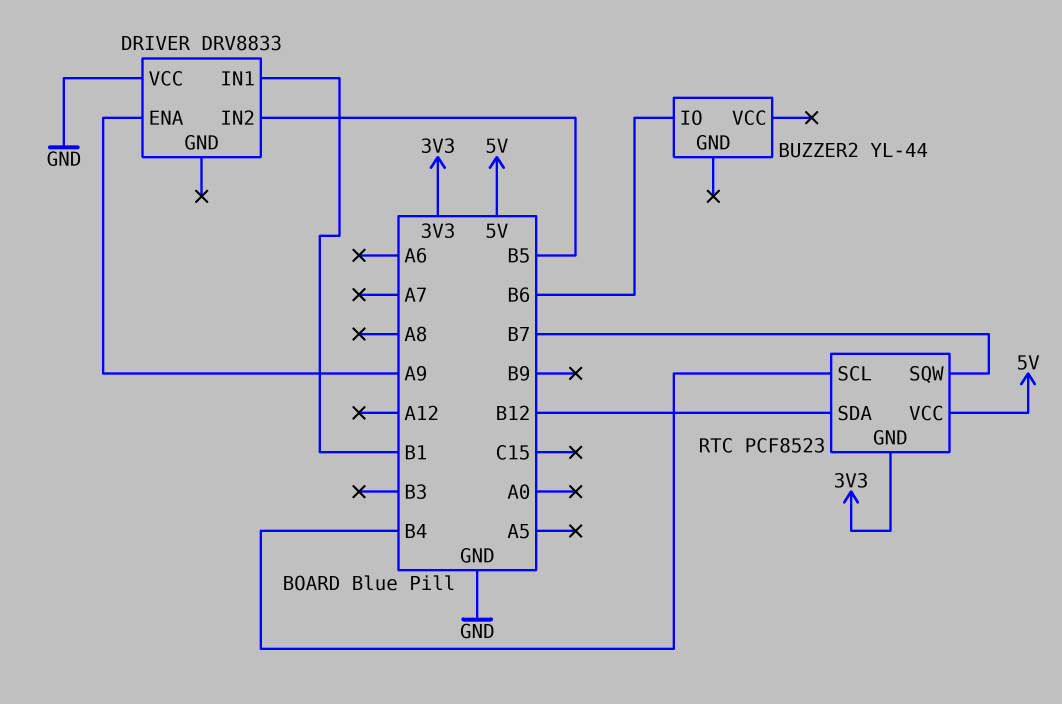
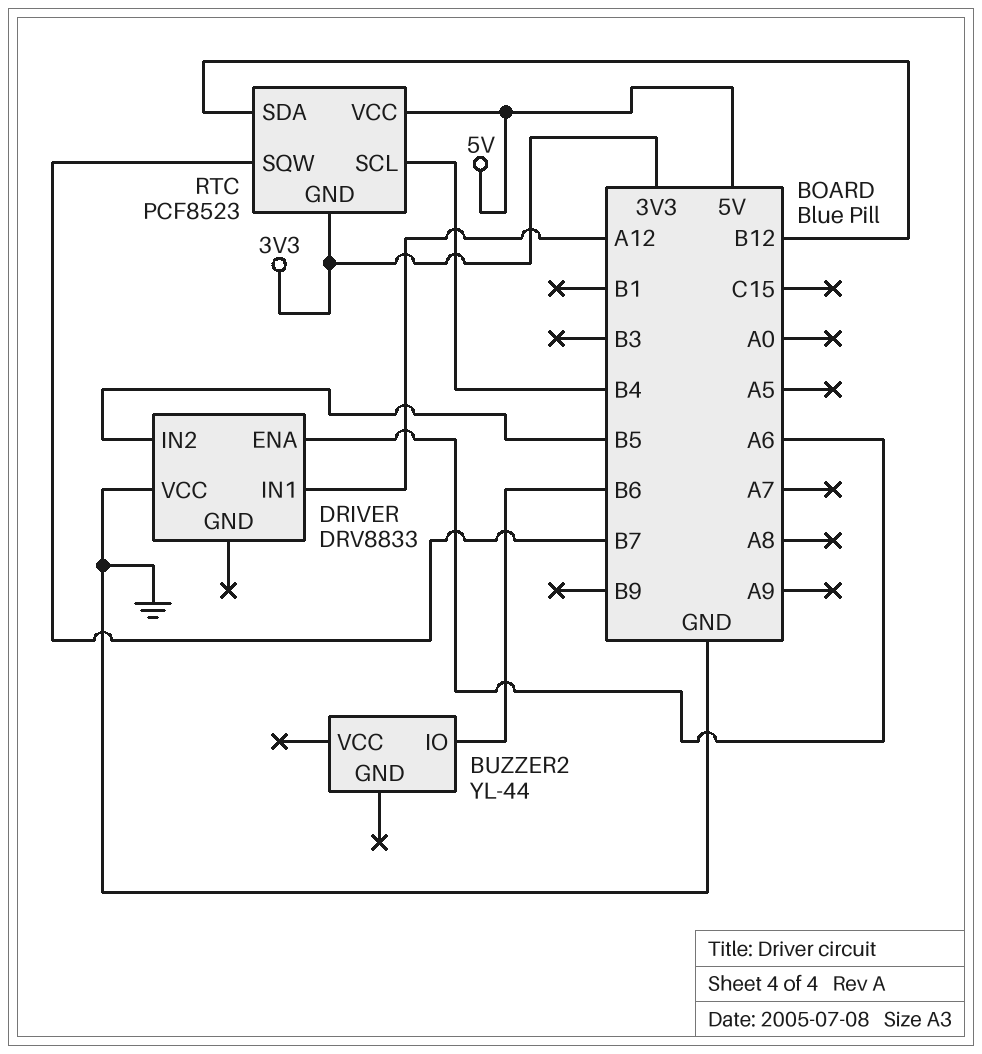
DRIVER pin ENA: A9 -> A6
DRIVER pin IN1: B1 -> A12

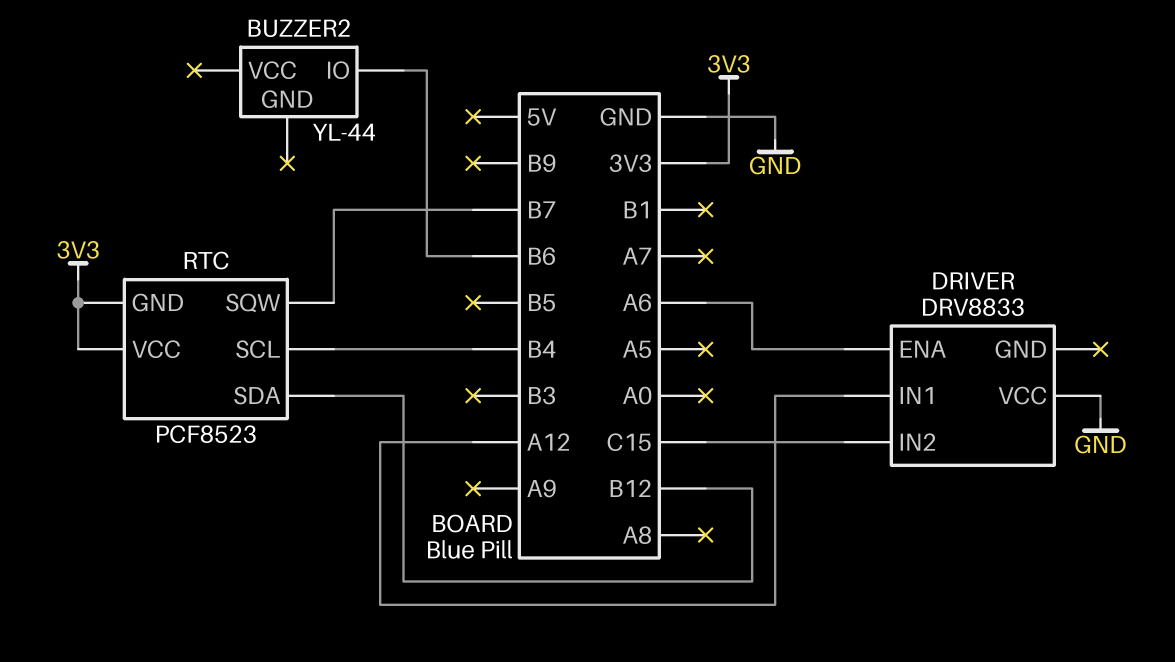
DRIVER pin IN2: B5 -> C15
RTC pin VCC: 5V -> 3V3

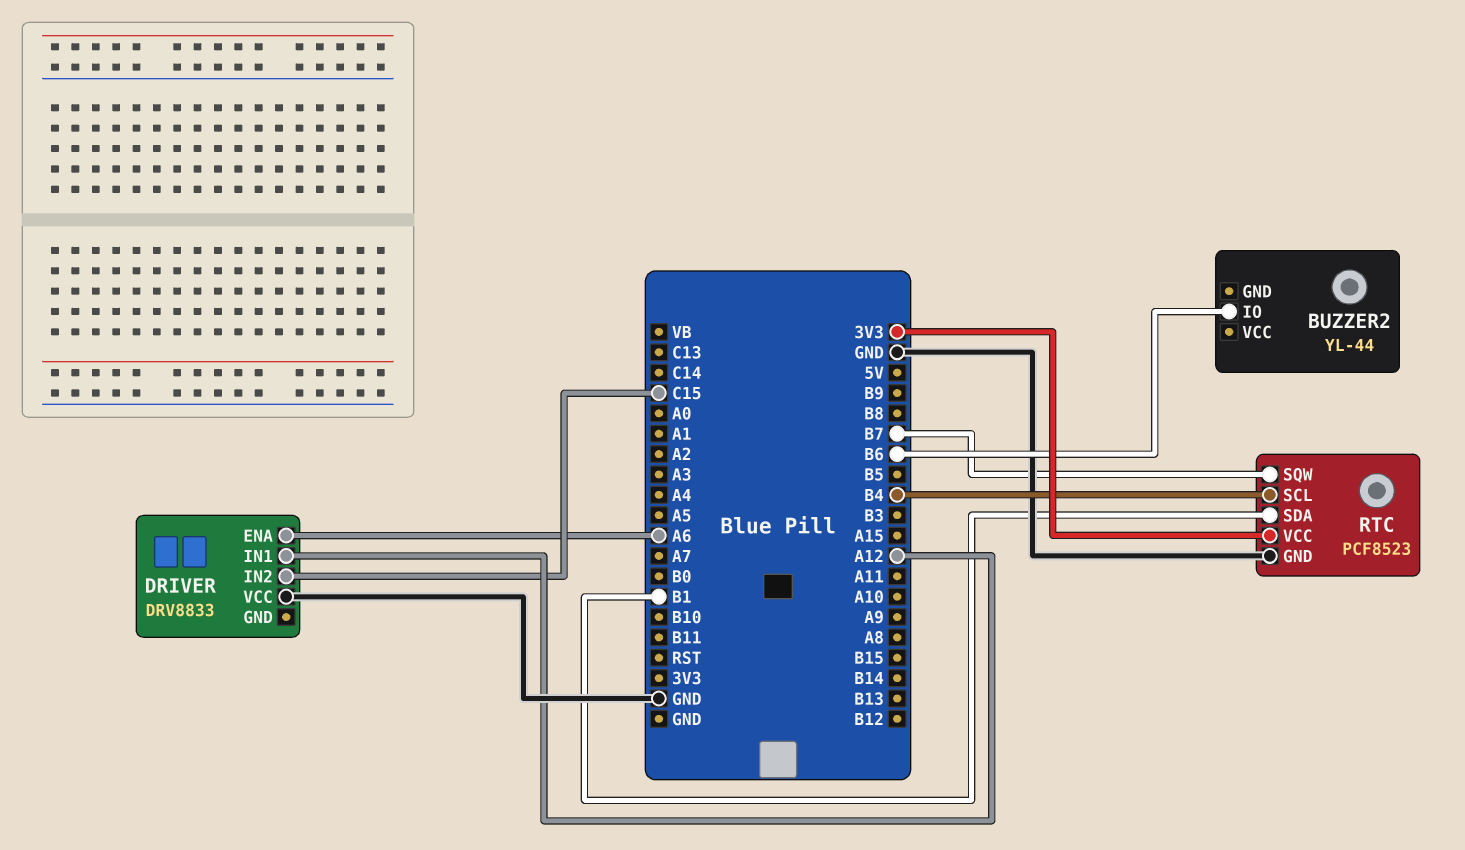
RTC pin GND: 3V3 -> GND
RTC pin SDA: B12 -> B1

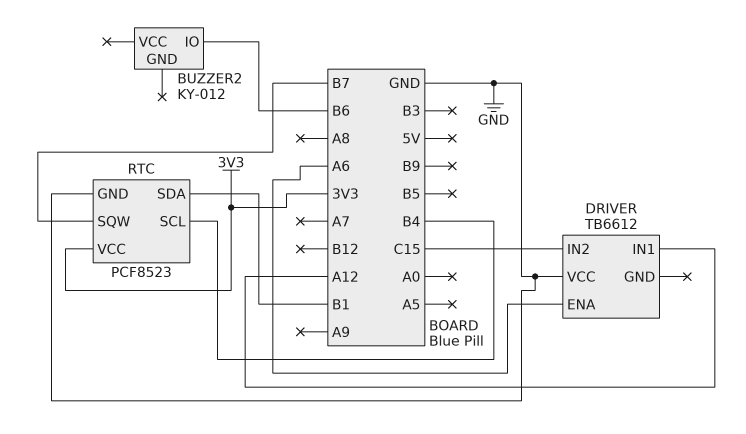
BUZZER2: YL-44 -> KY-012
DRIVER: DRV8833 -> TB6612

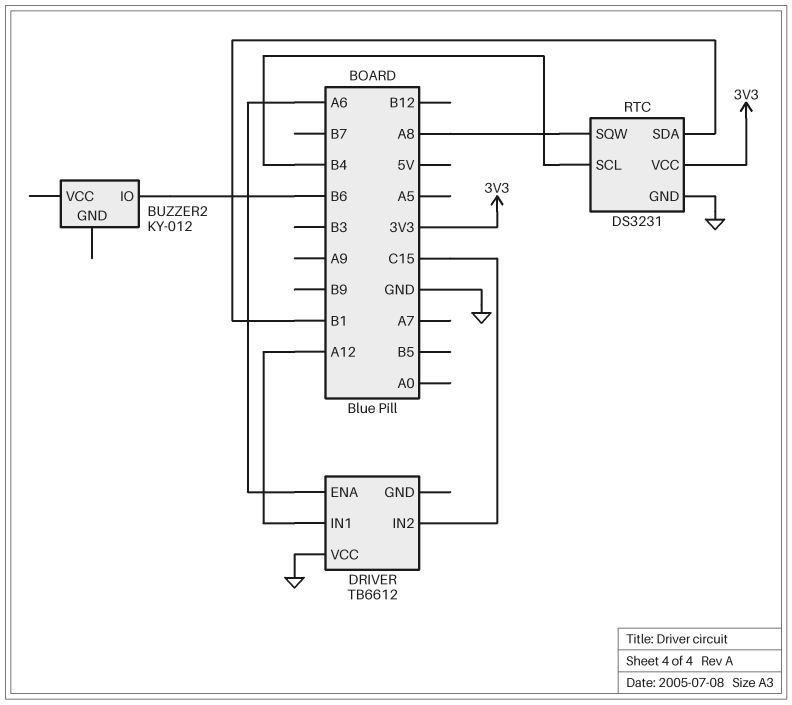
RTC: PCF8523 -> DS3231
RTC pin SQW: B7 -> A8

